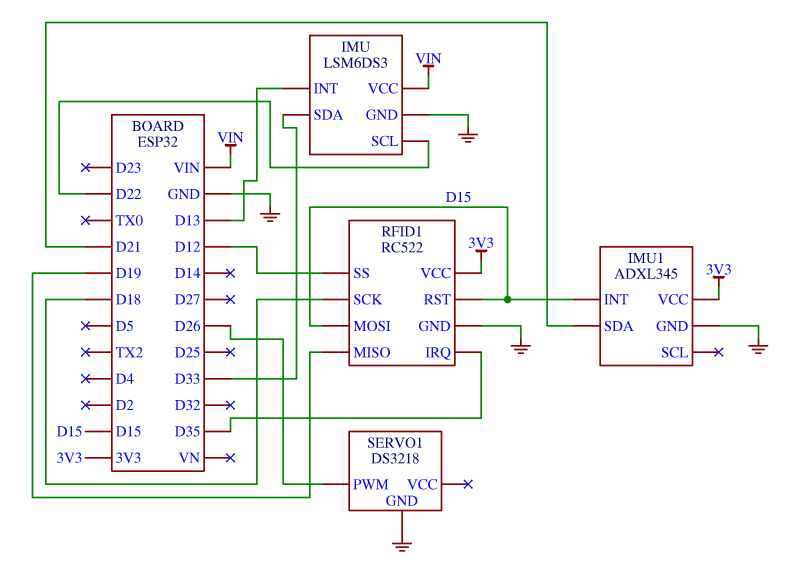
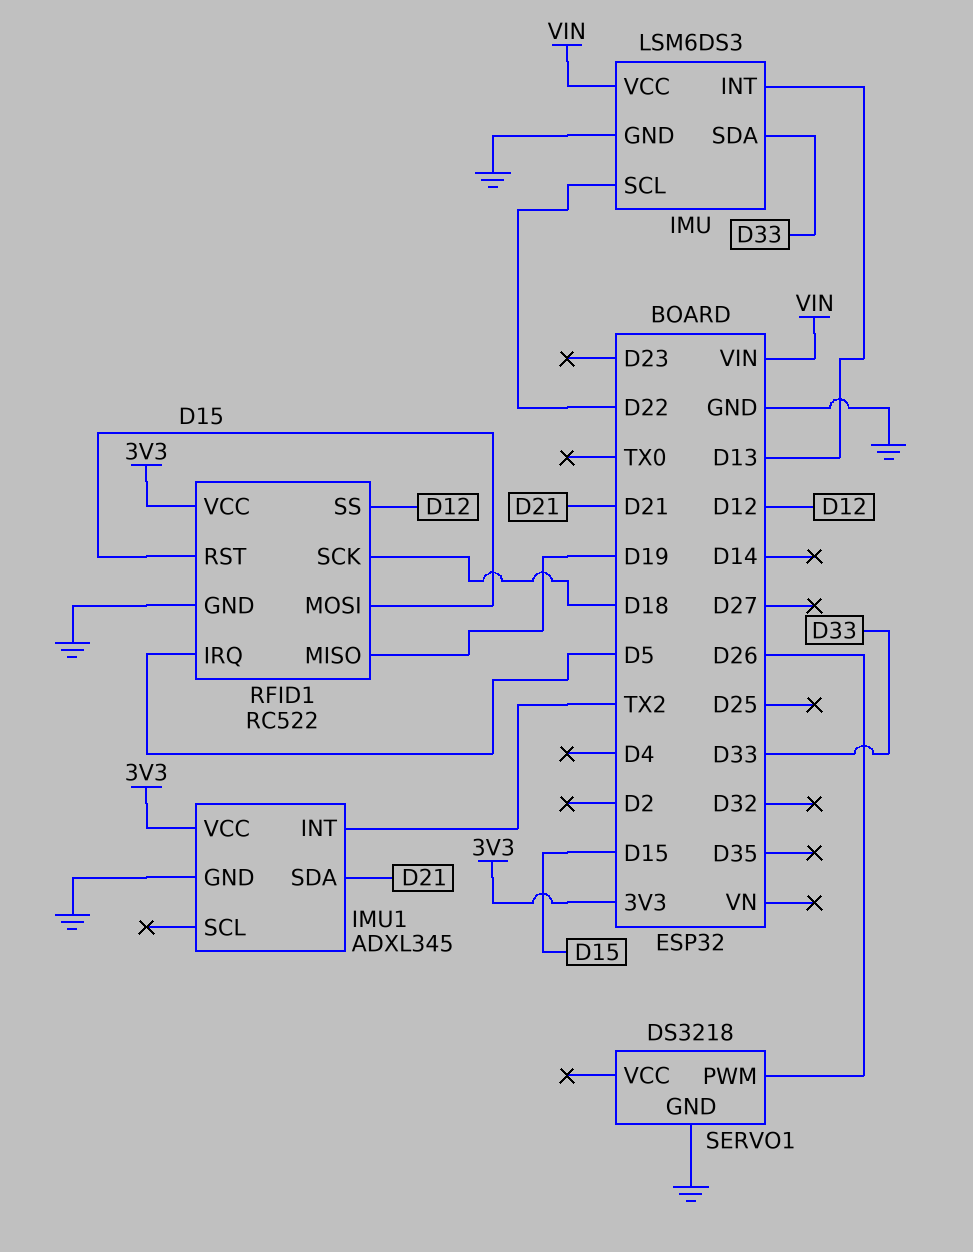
IMU1 pin INT: D15 -> TX2
RFID1 pin IRQ: D35 -> D5

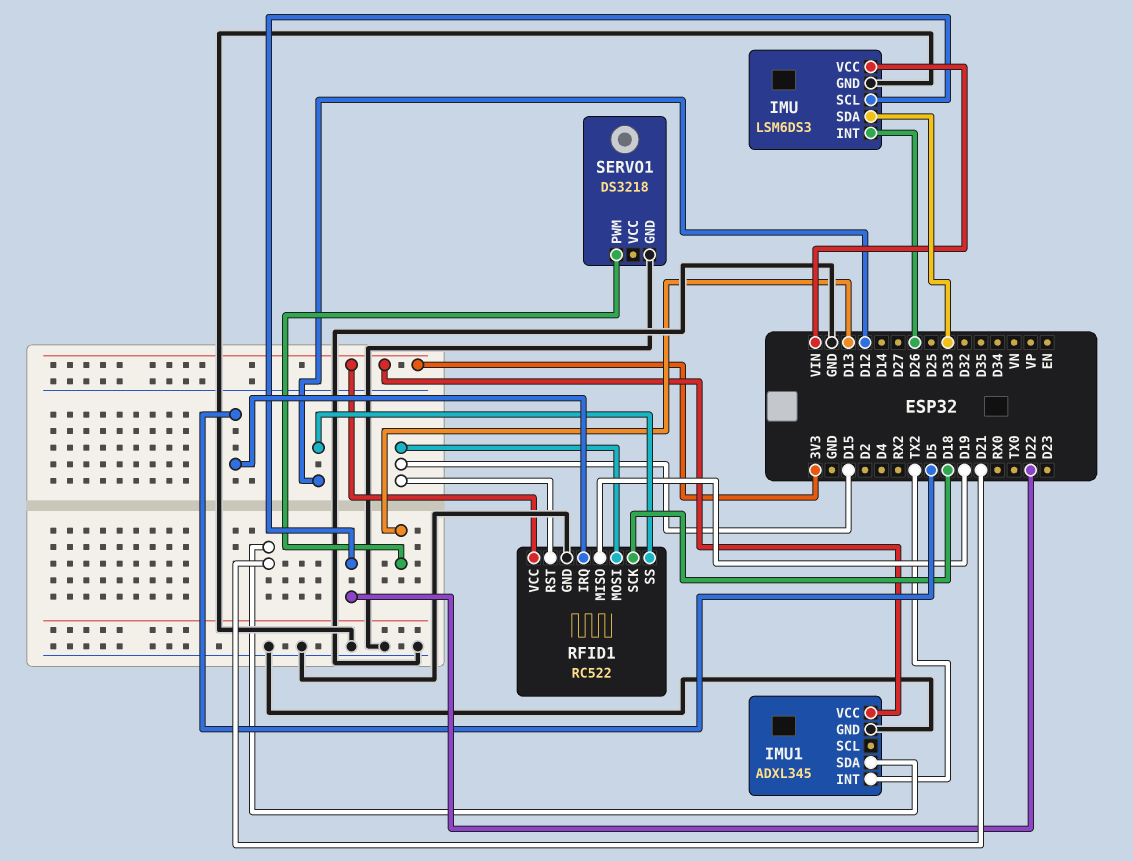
IMU pin INT: D13 -> D26
SERVO1 pin PWM: D26 -> D13

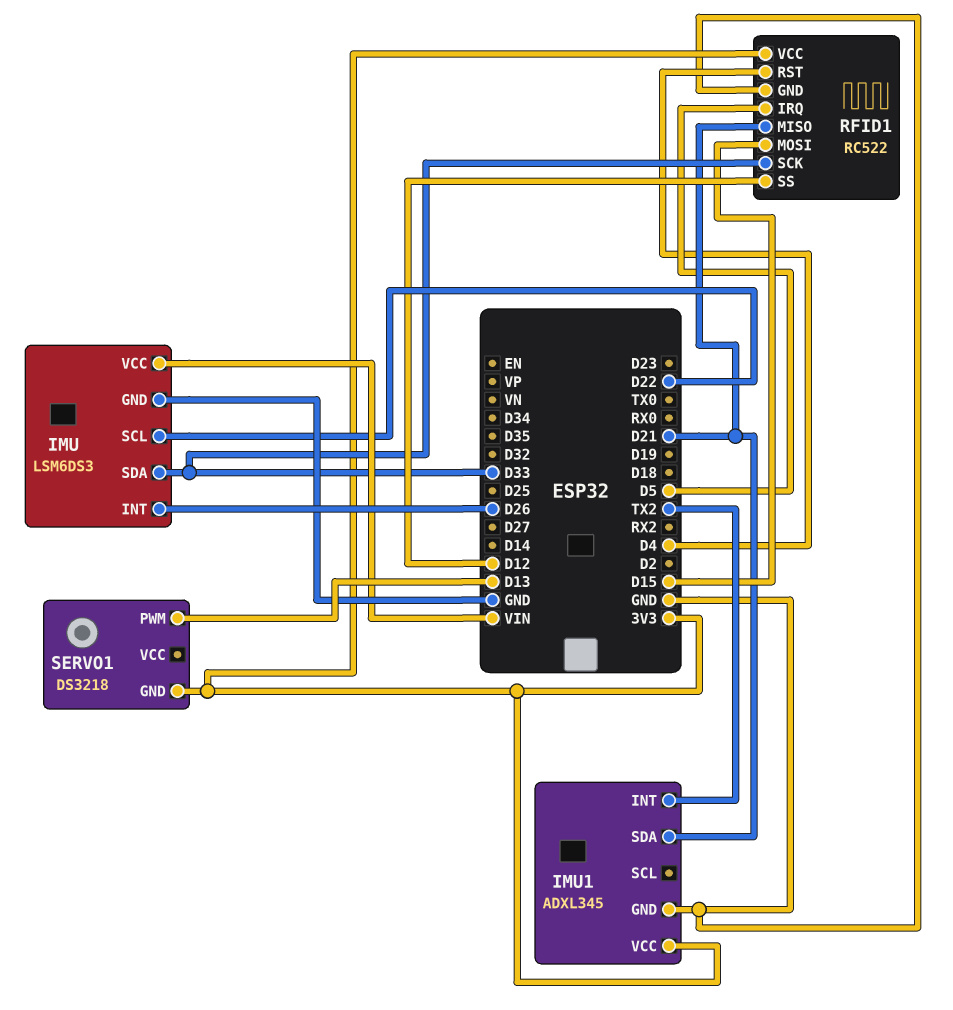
RFID1 pin MISO: D19 -> D21
RFID1 pin RST: D15 -> D4
RFID1 pin SCK: D18 -> D33
SERVO1 pin GND: GND -> 3V3

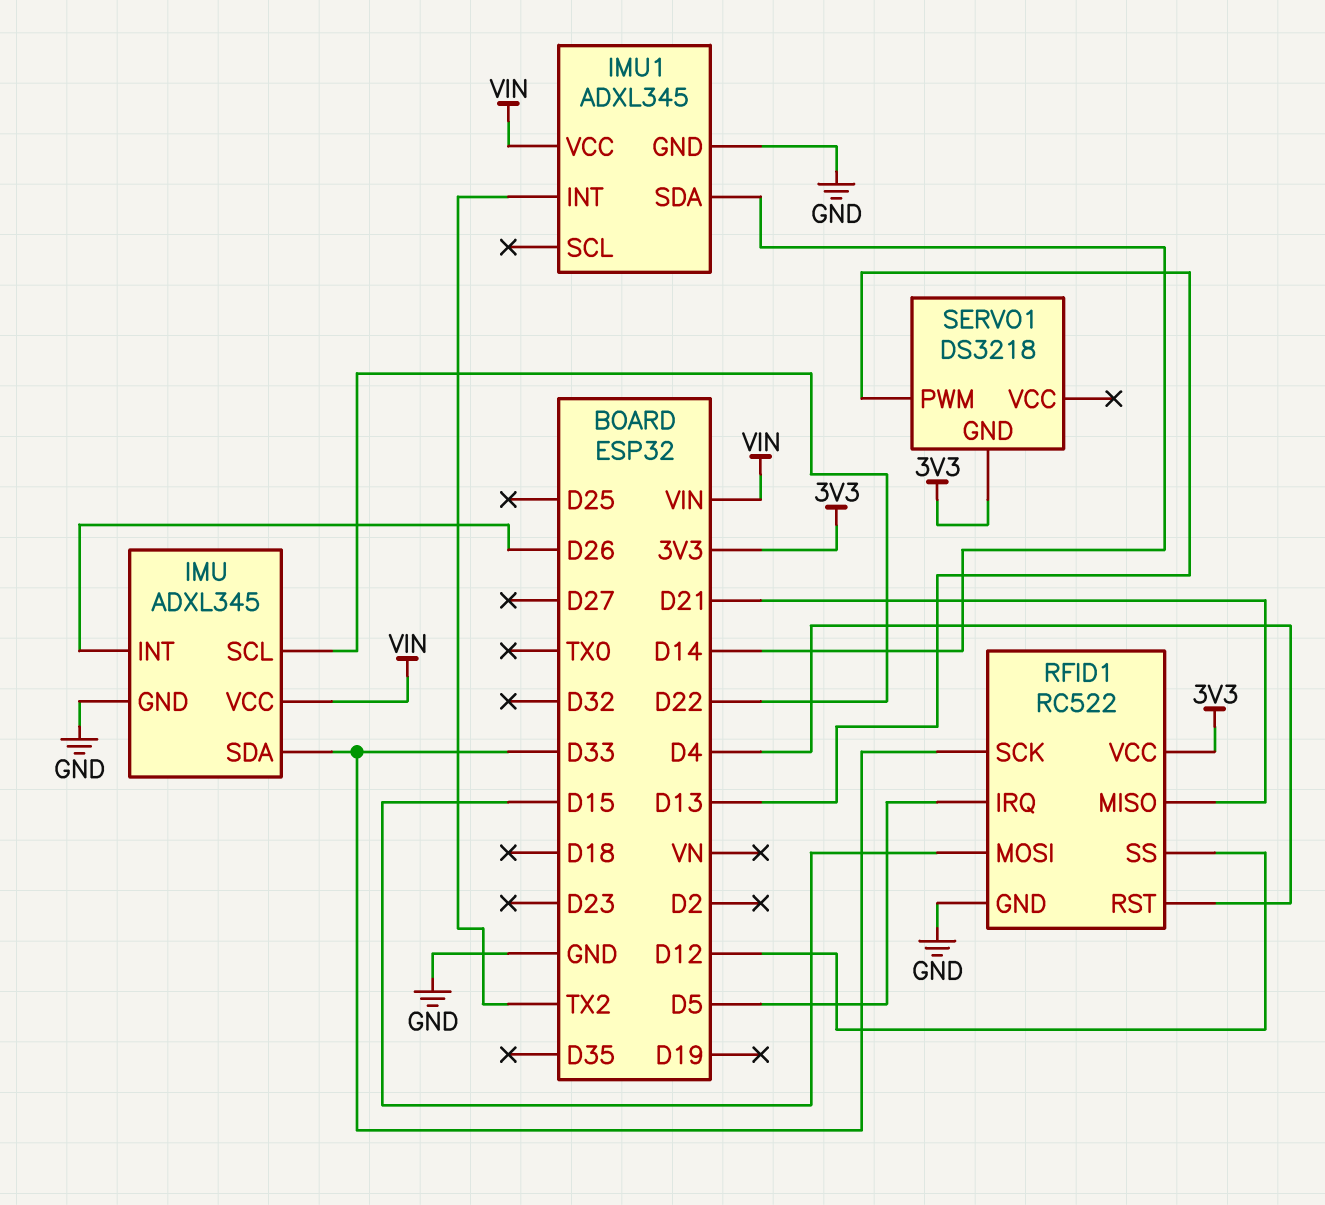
IMU: LSM6DS3 -> ADXL345
IMU1 pin SDA: D21 -> D14
IMU1 pin VCC: 3V3 -> VIN

